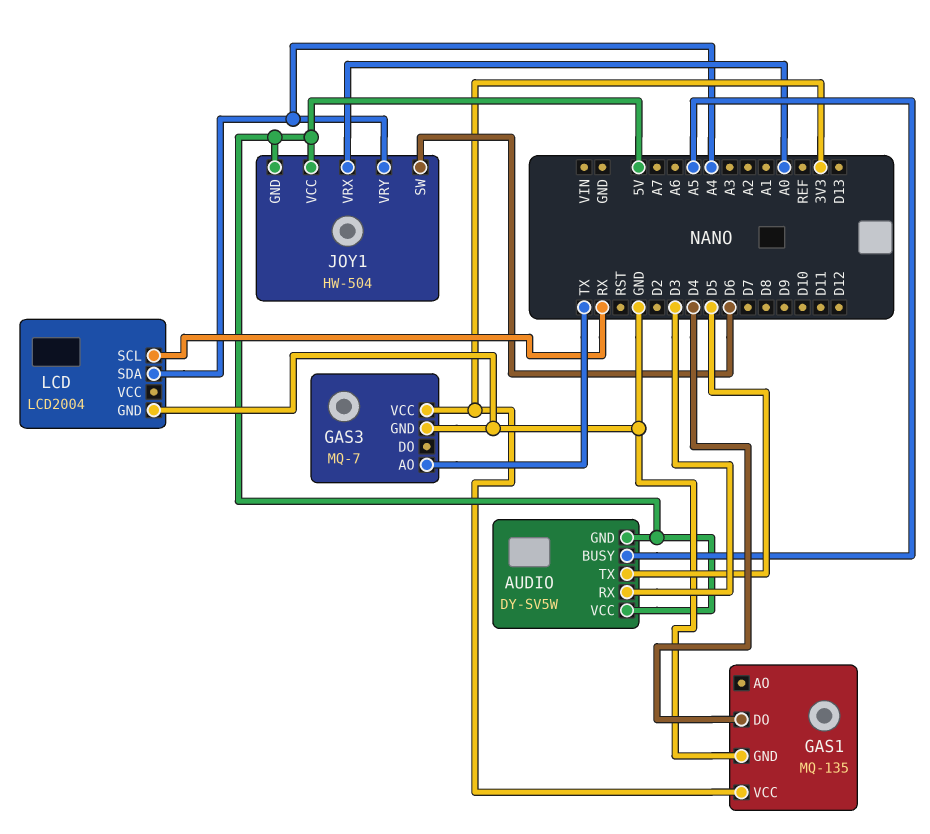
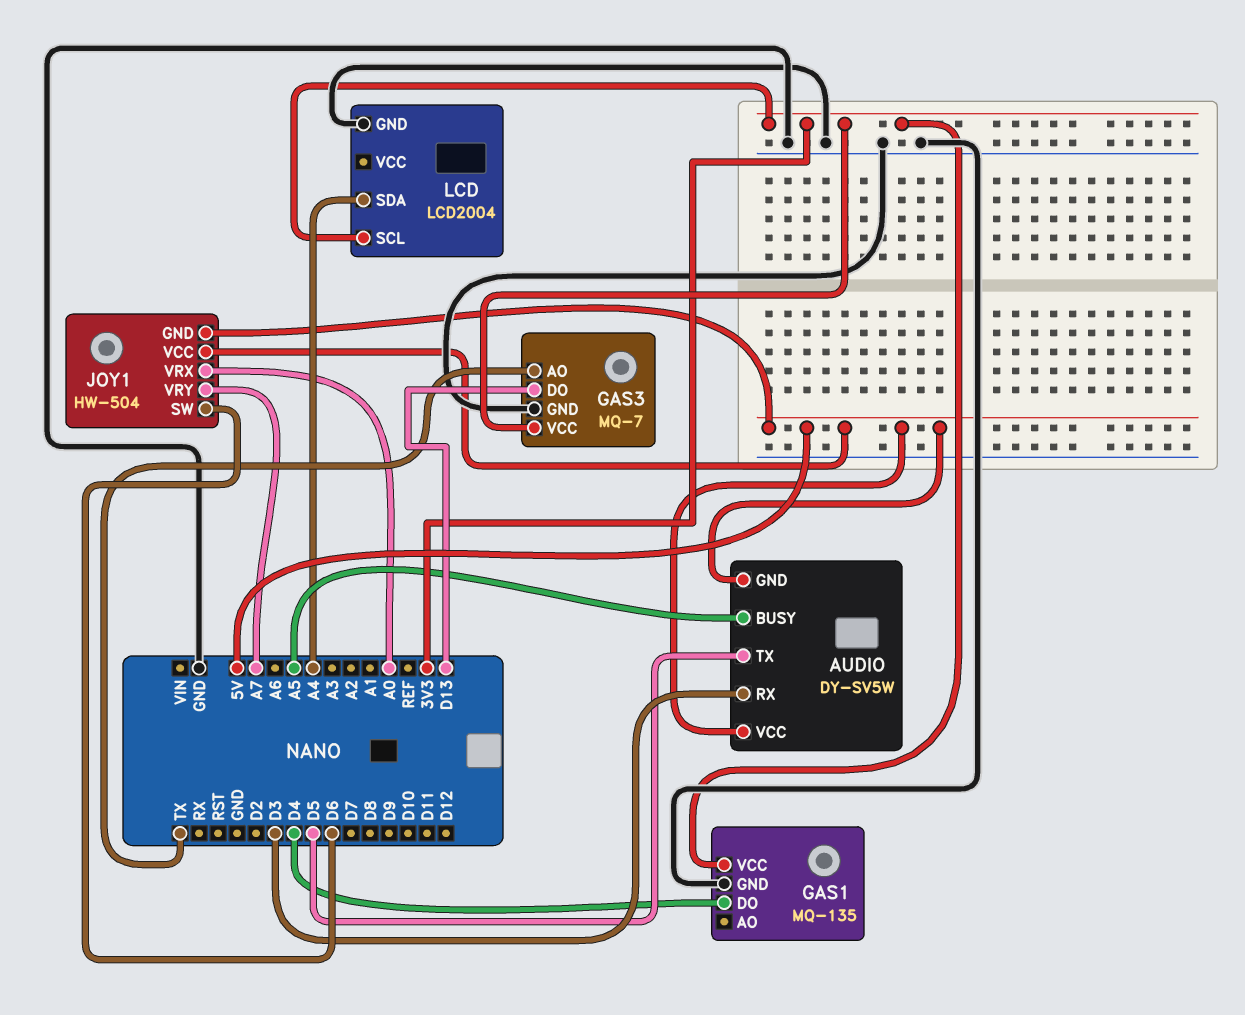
GAS3 pin DO: none -> D13
JOY1 pin VRY: A4 -> A7
LCD pin SCL: RX -> 3V3

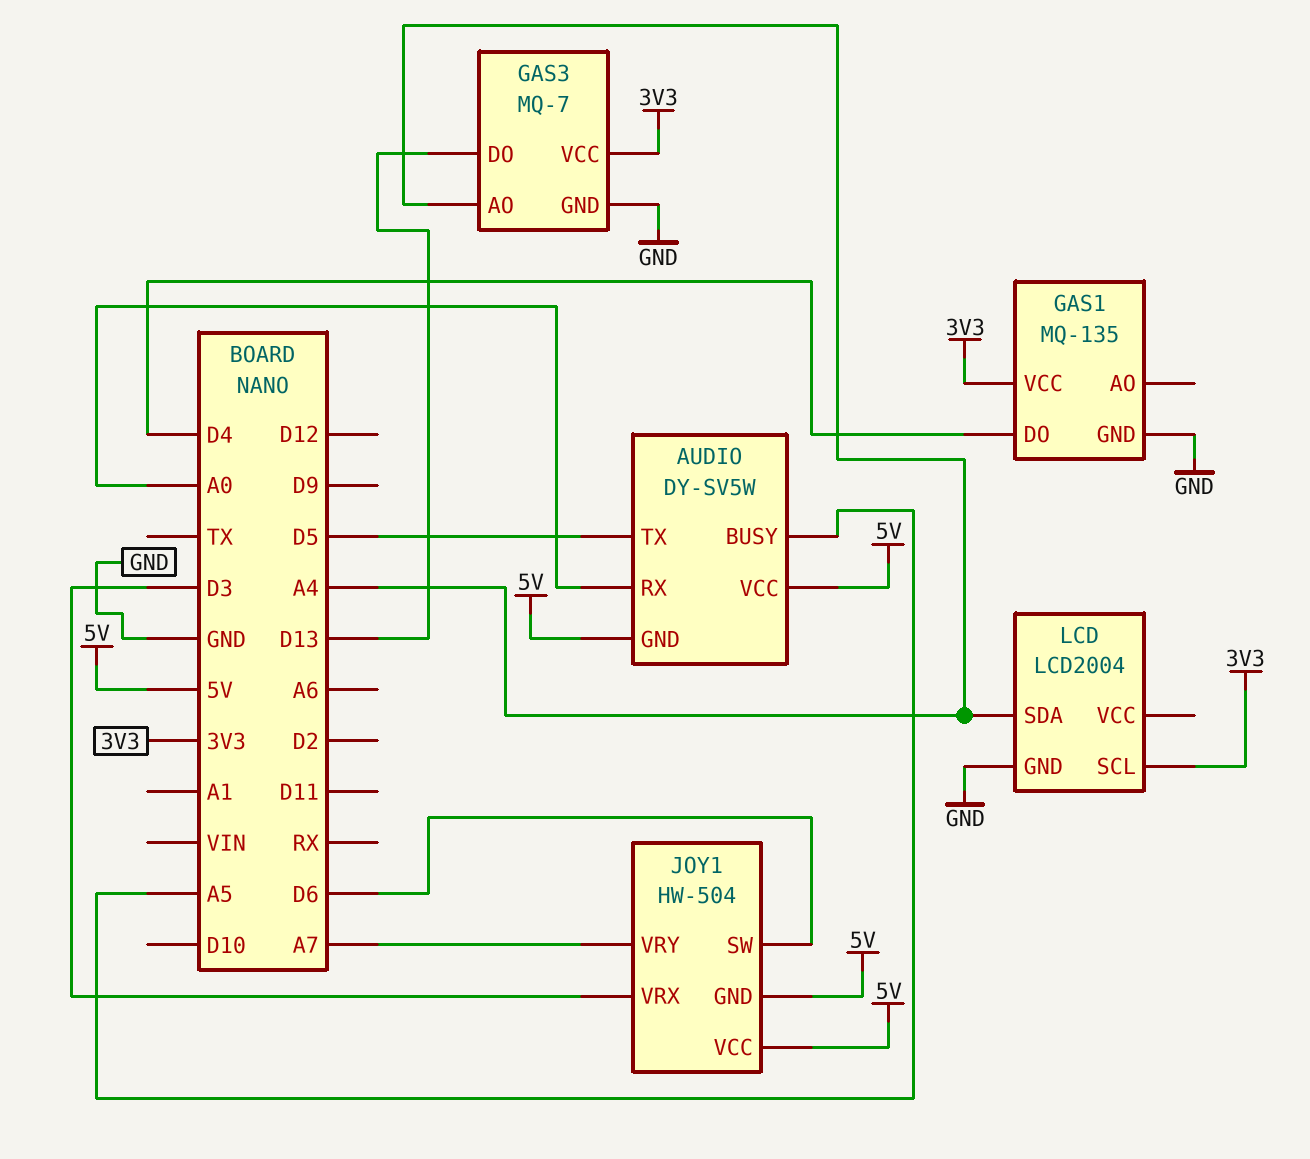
AUDIO pin RX: D3 -> A0
GAS3 pin AO: TX -> A4
JOY1 pin VRX: A0 -> D3

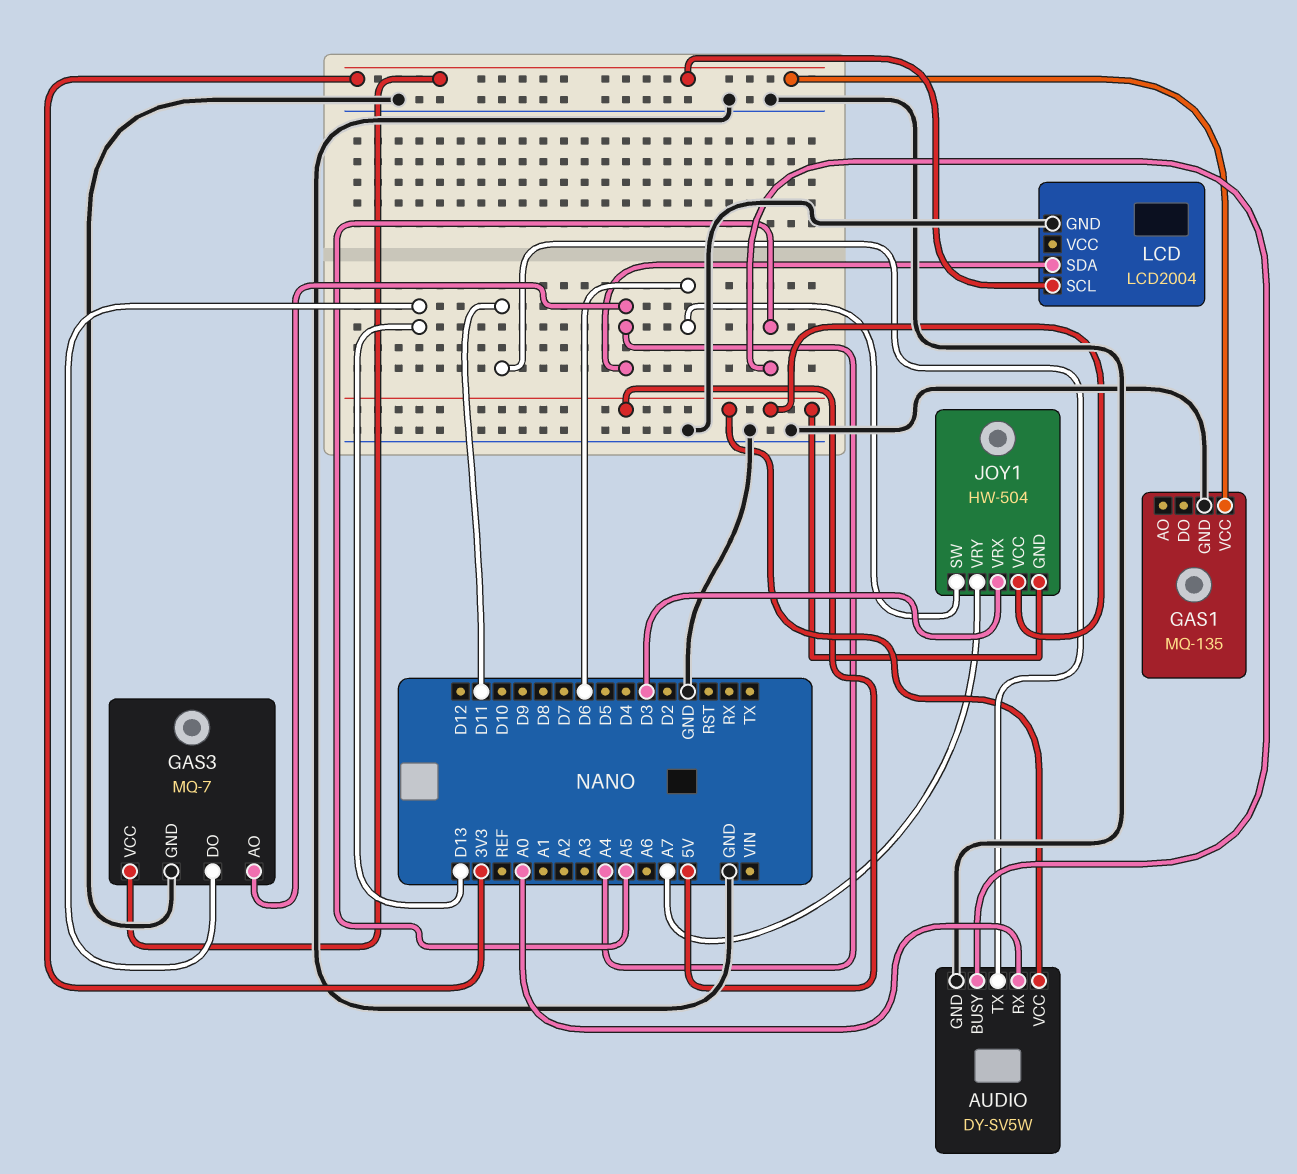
AUDIO pin GND: 5V -> GND
AUDIO pin TX: D5 -> D11
GAS1 pin DO: D4 -> none

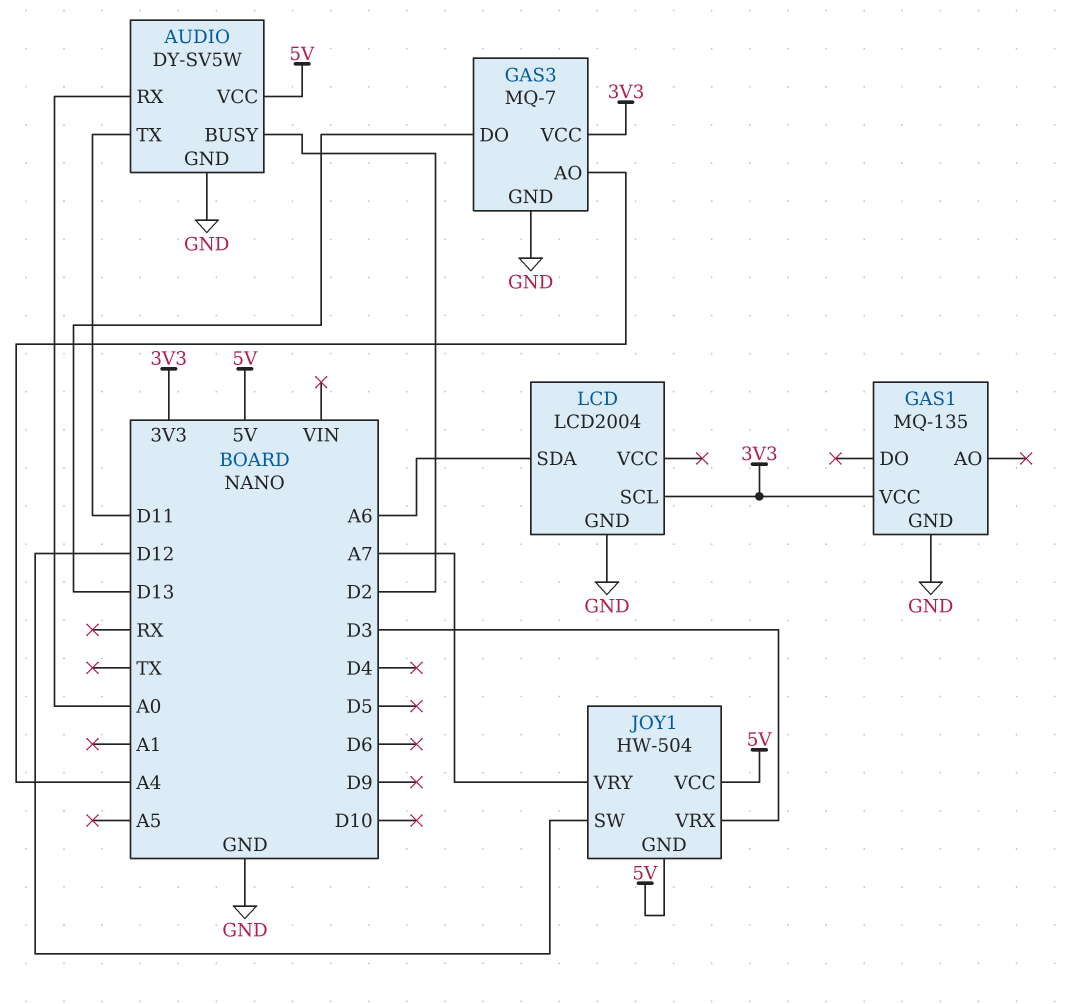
AUDIO pin BUSY: A5 -> D2
JOY1 pin SW: D6 -> D12
LCD pin SDA: A4 -> A6

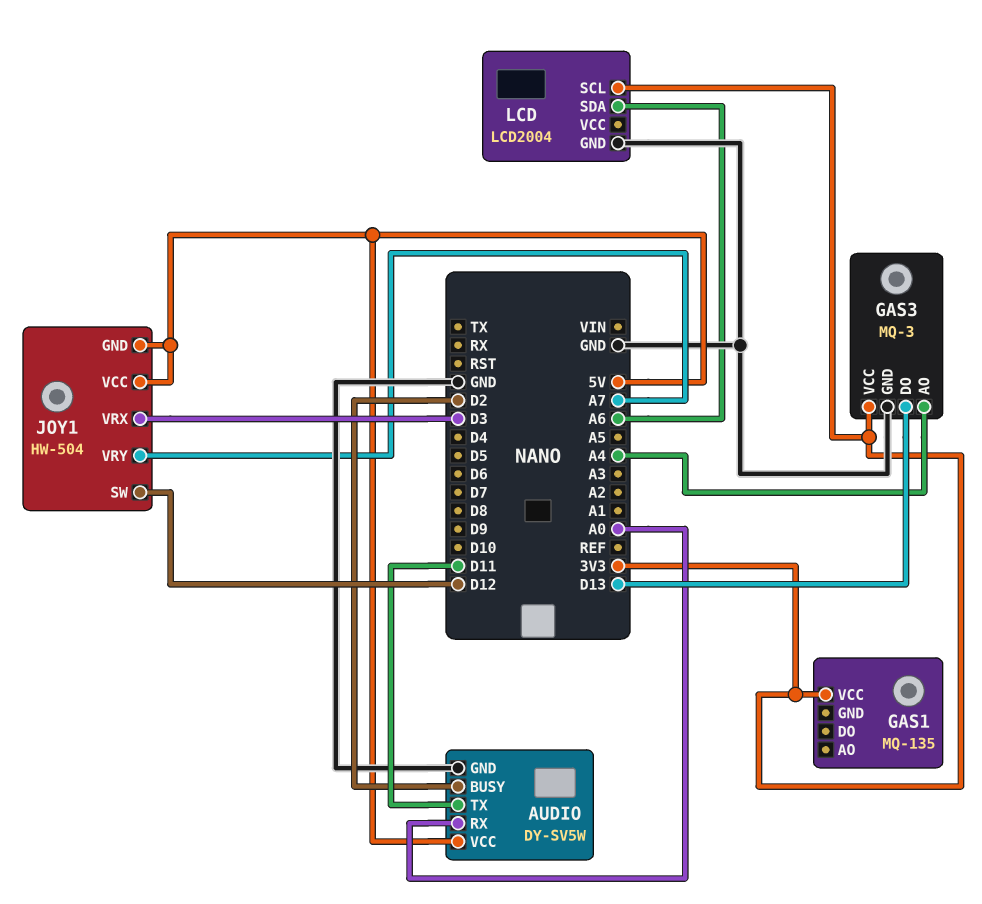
GAS1 pin GND: GND -> none
GAS3: MQ-7 -> MQ-3

